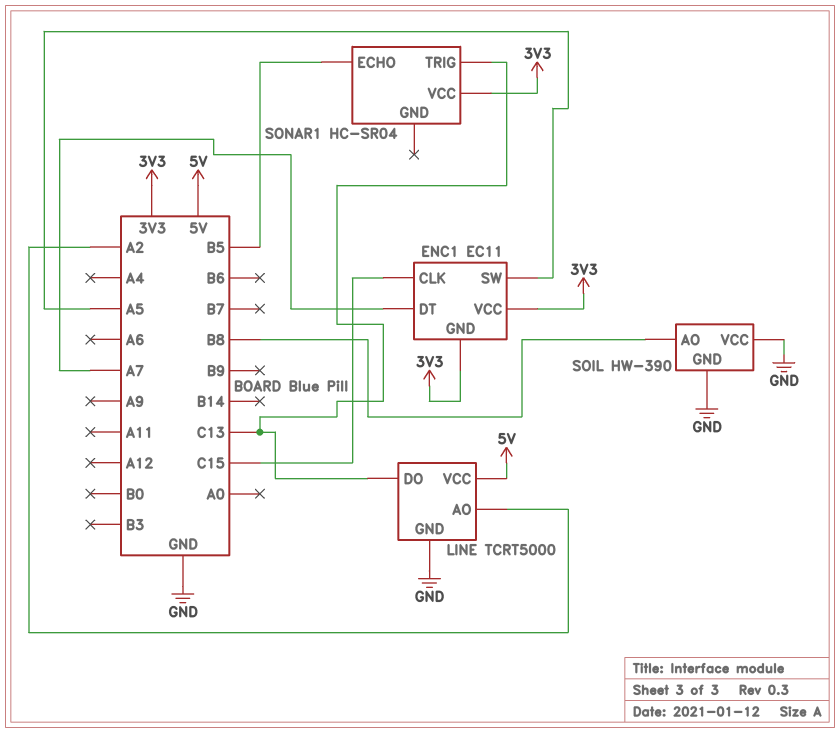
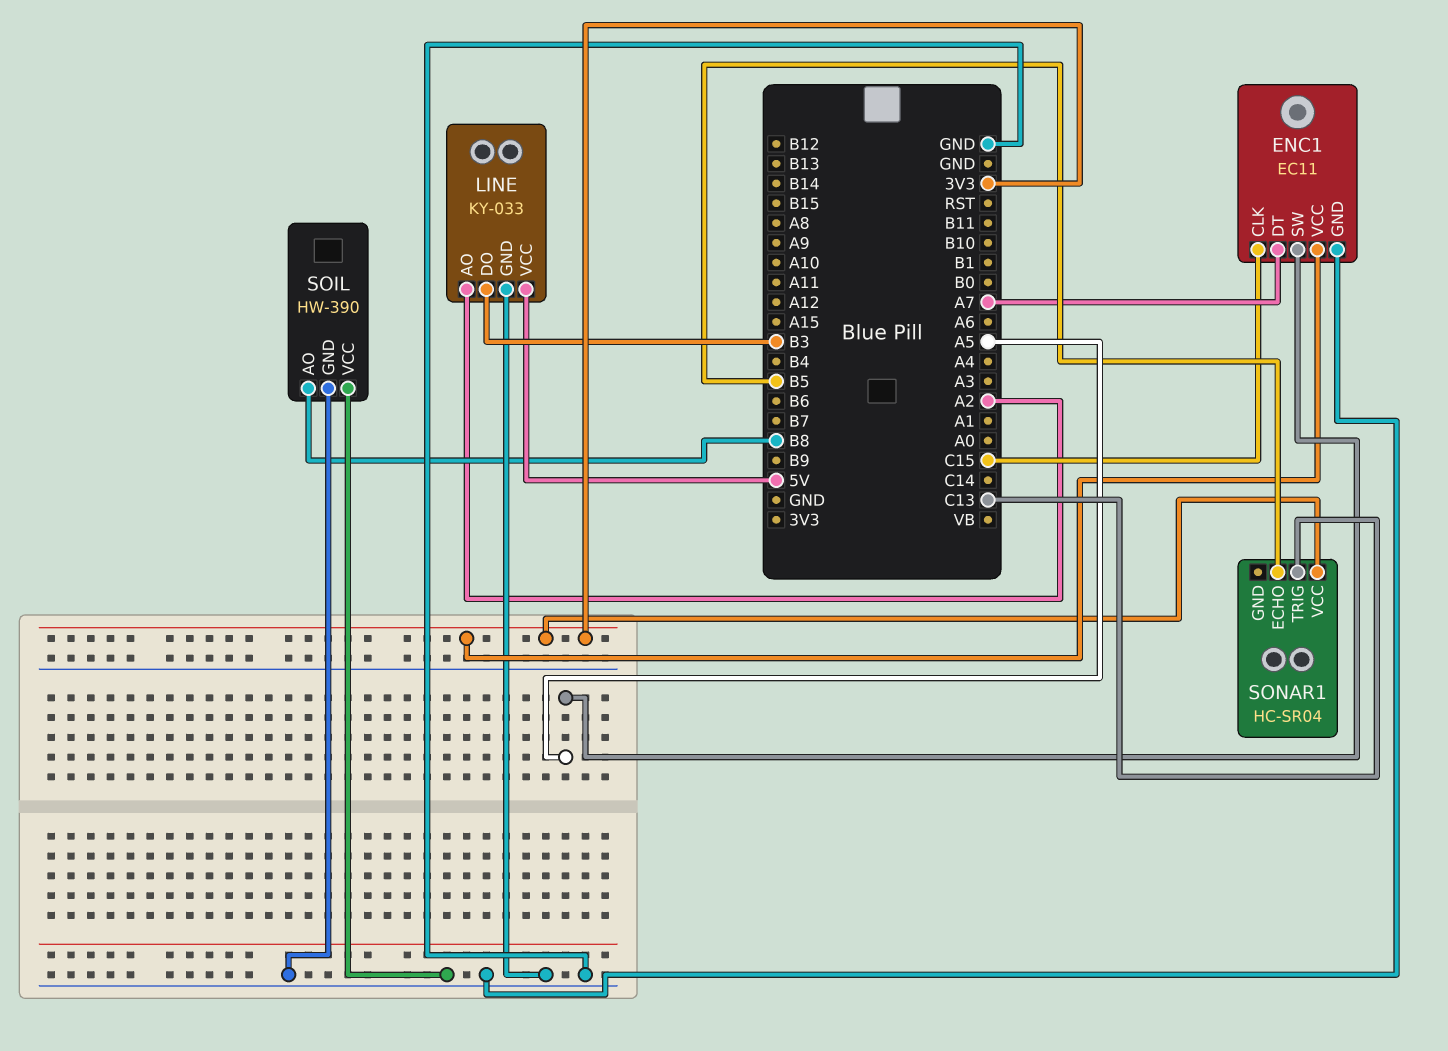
ENC1 pin GND: 3V3 -> GND
LINE: TCRT5000 -> KY-033
LINE pin DO: C13 -> B3

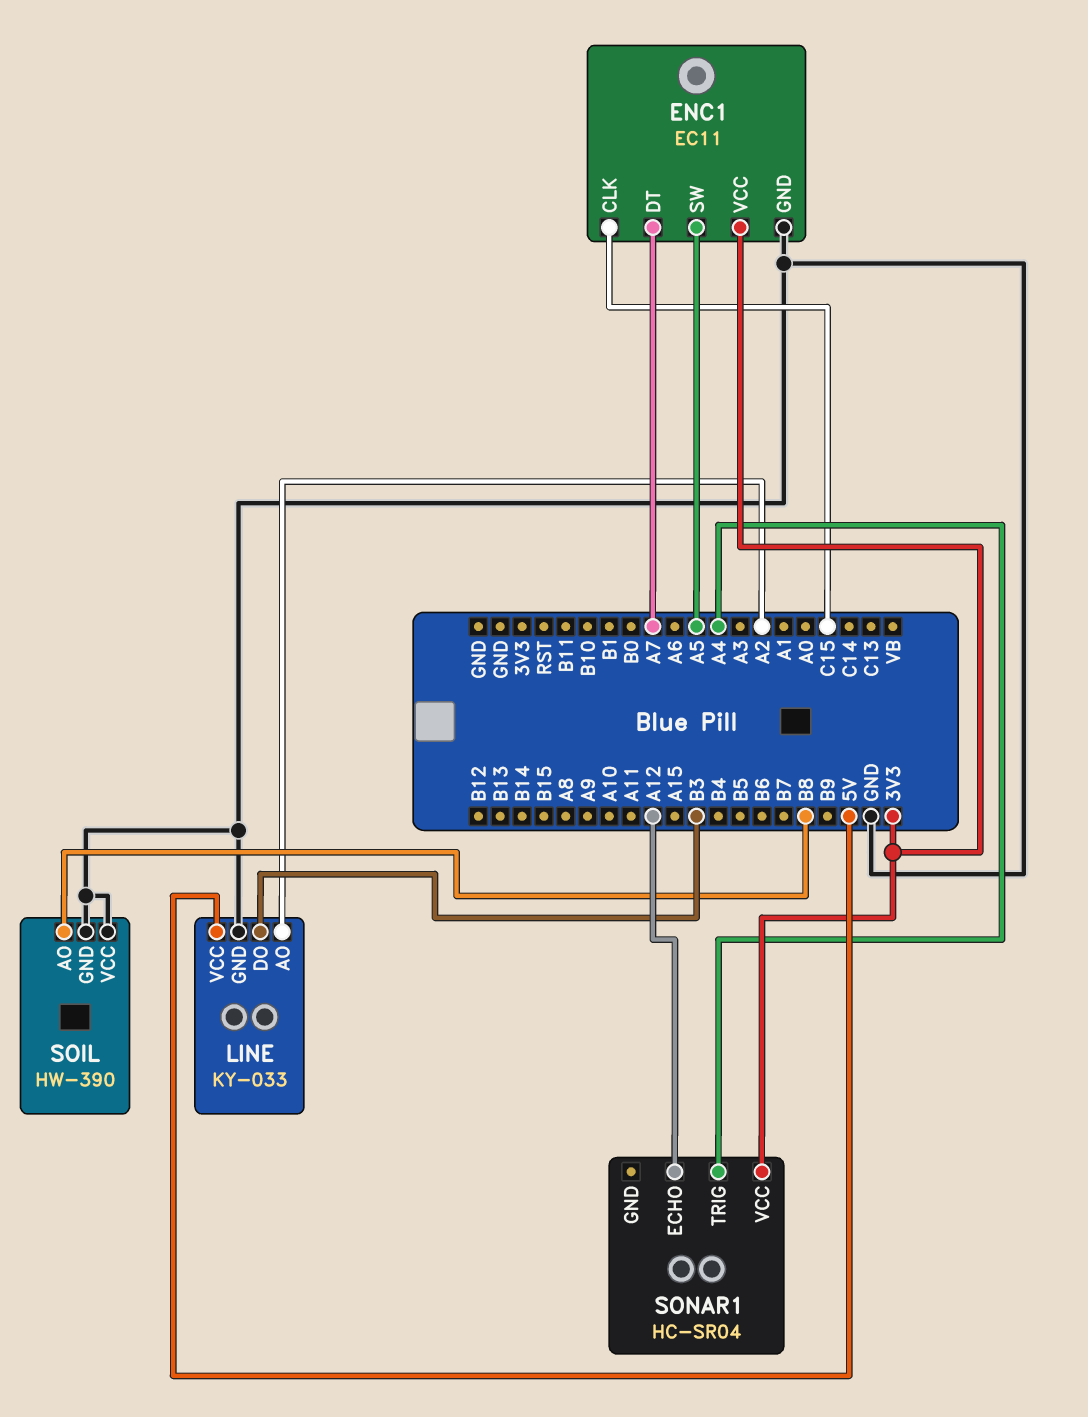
SONAR1 pin ECHO: B5 -> A12
SONAR1 pin TRIG: C13 -> A4

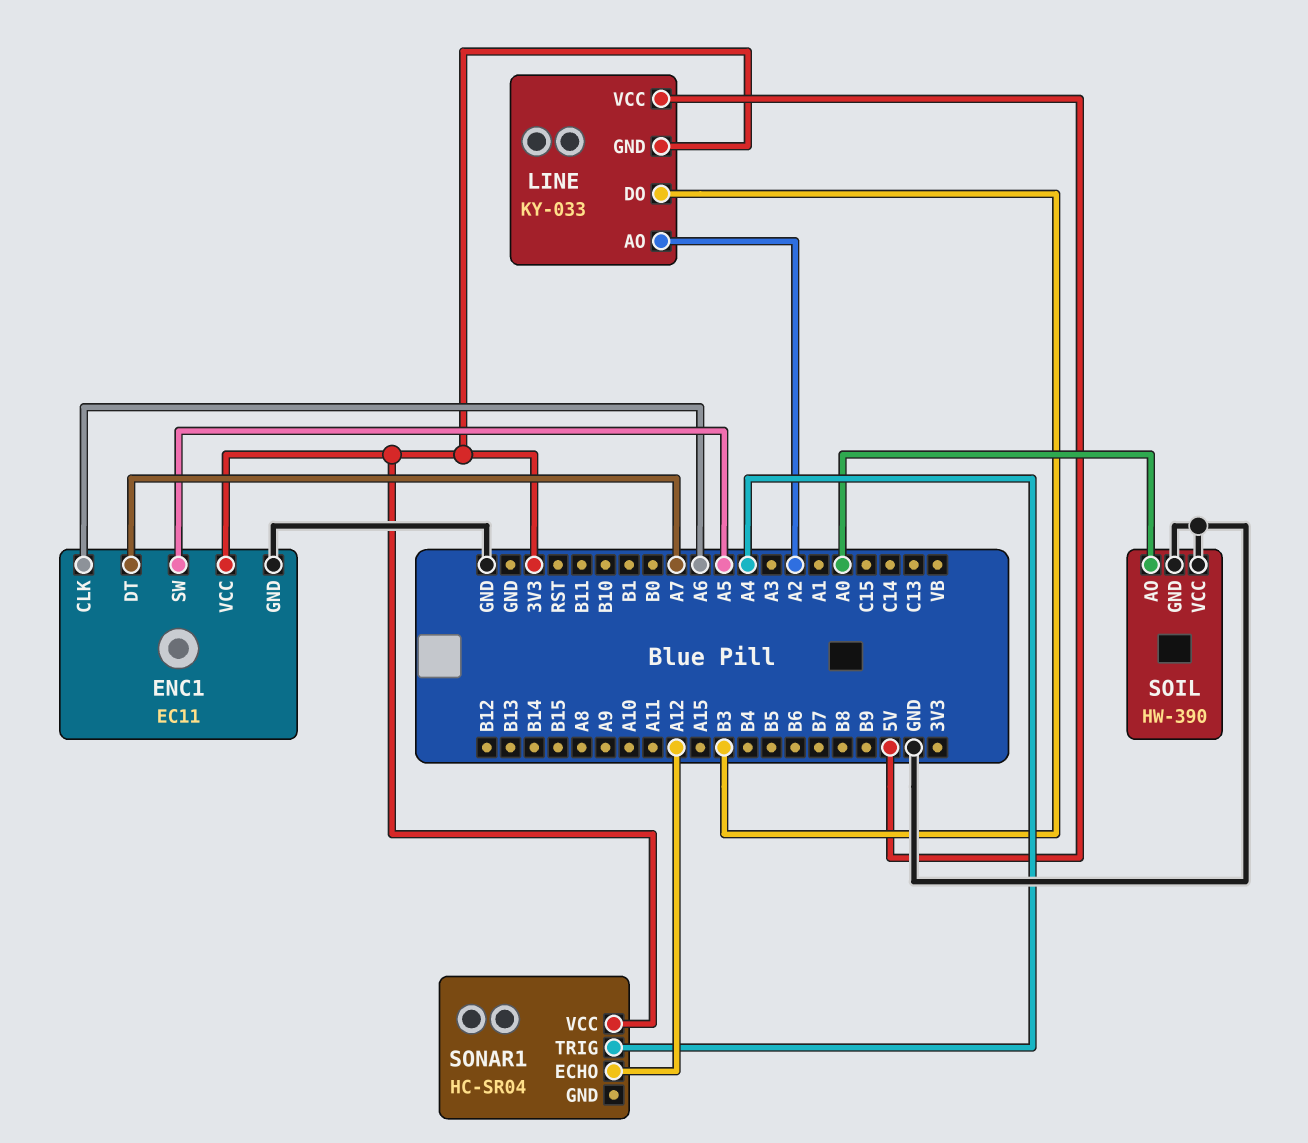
ENC1 pin CLK: C15 -> A6
LINE pin GND: GND -> 3V3
SOIL pin AO: B8 -> A0

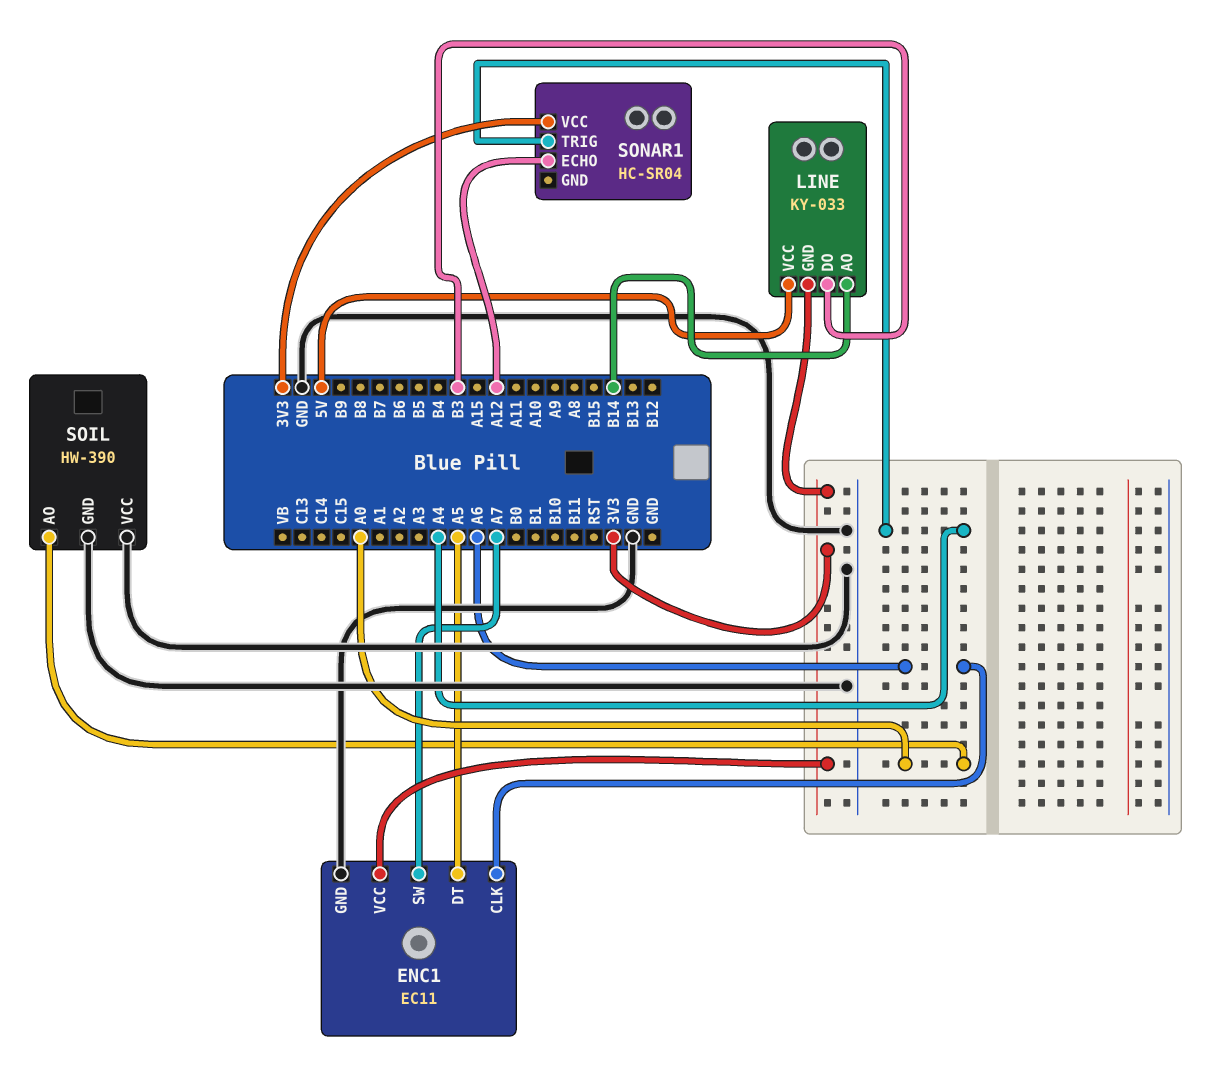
ENC1 pin DT: A7 -> A5
ENC1 pin SW: A5 -> A7
LINE pin AO: A2 -> B14

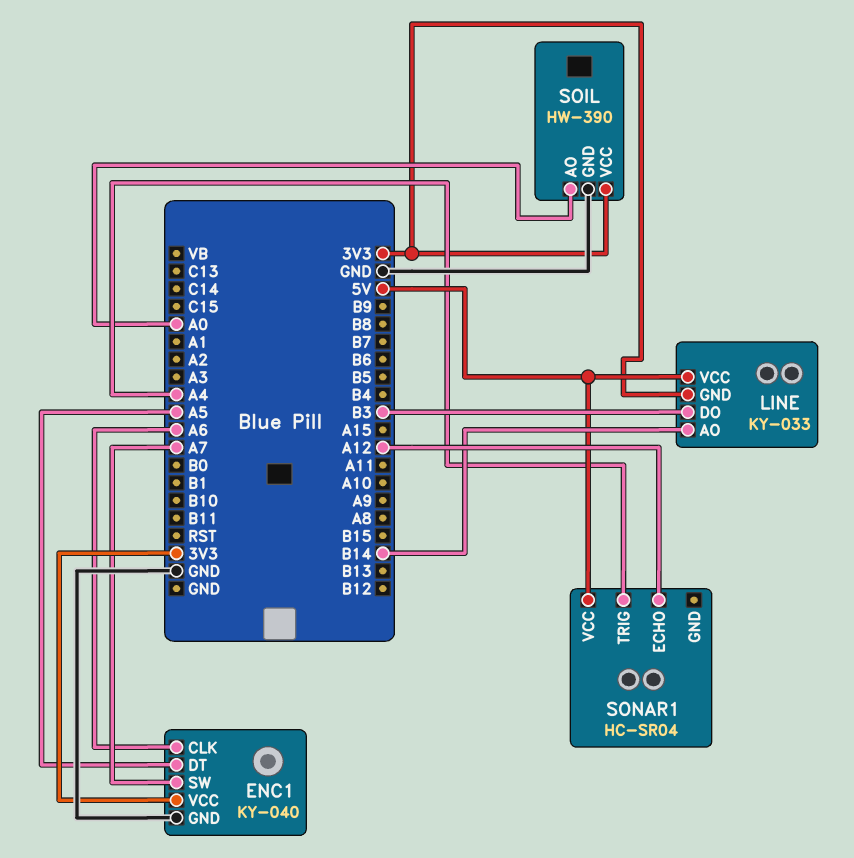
ENC1: EC11 -> KY-040
SOIL pin VCC: GND -> 3V3
SONAR1 pin VCC: 3V3 -> 5V

